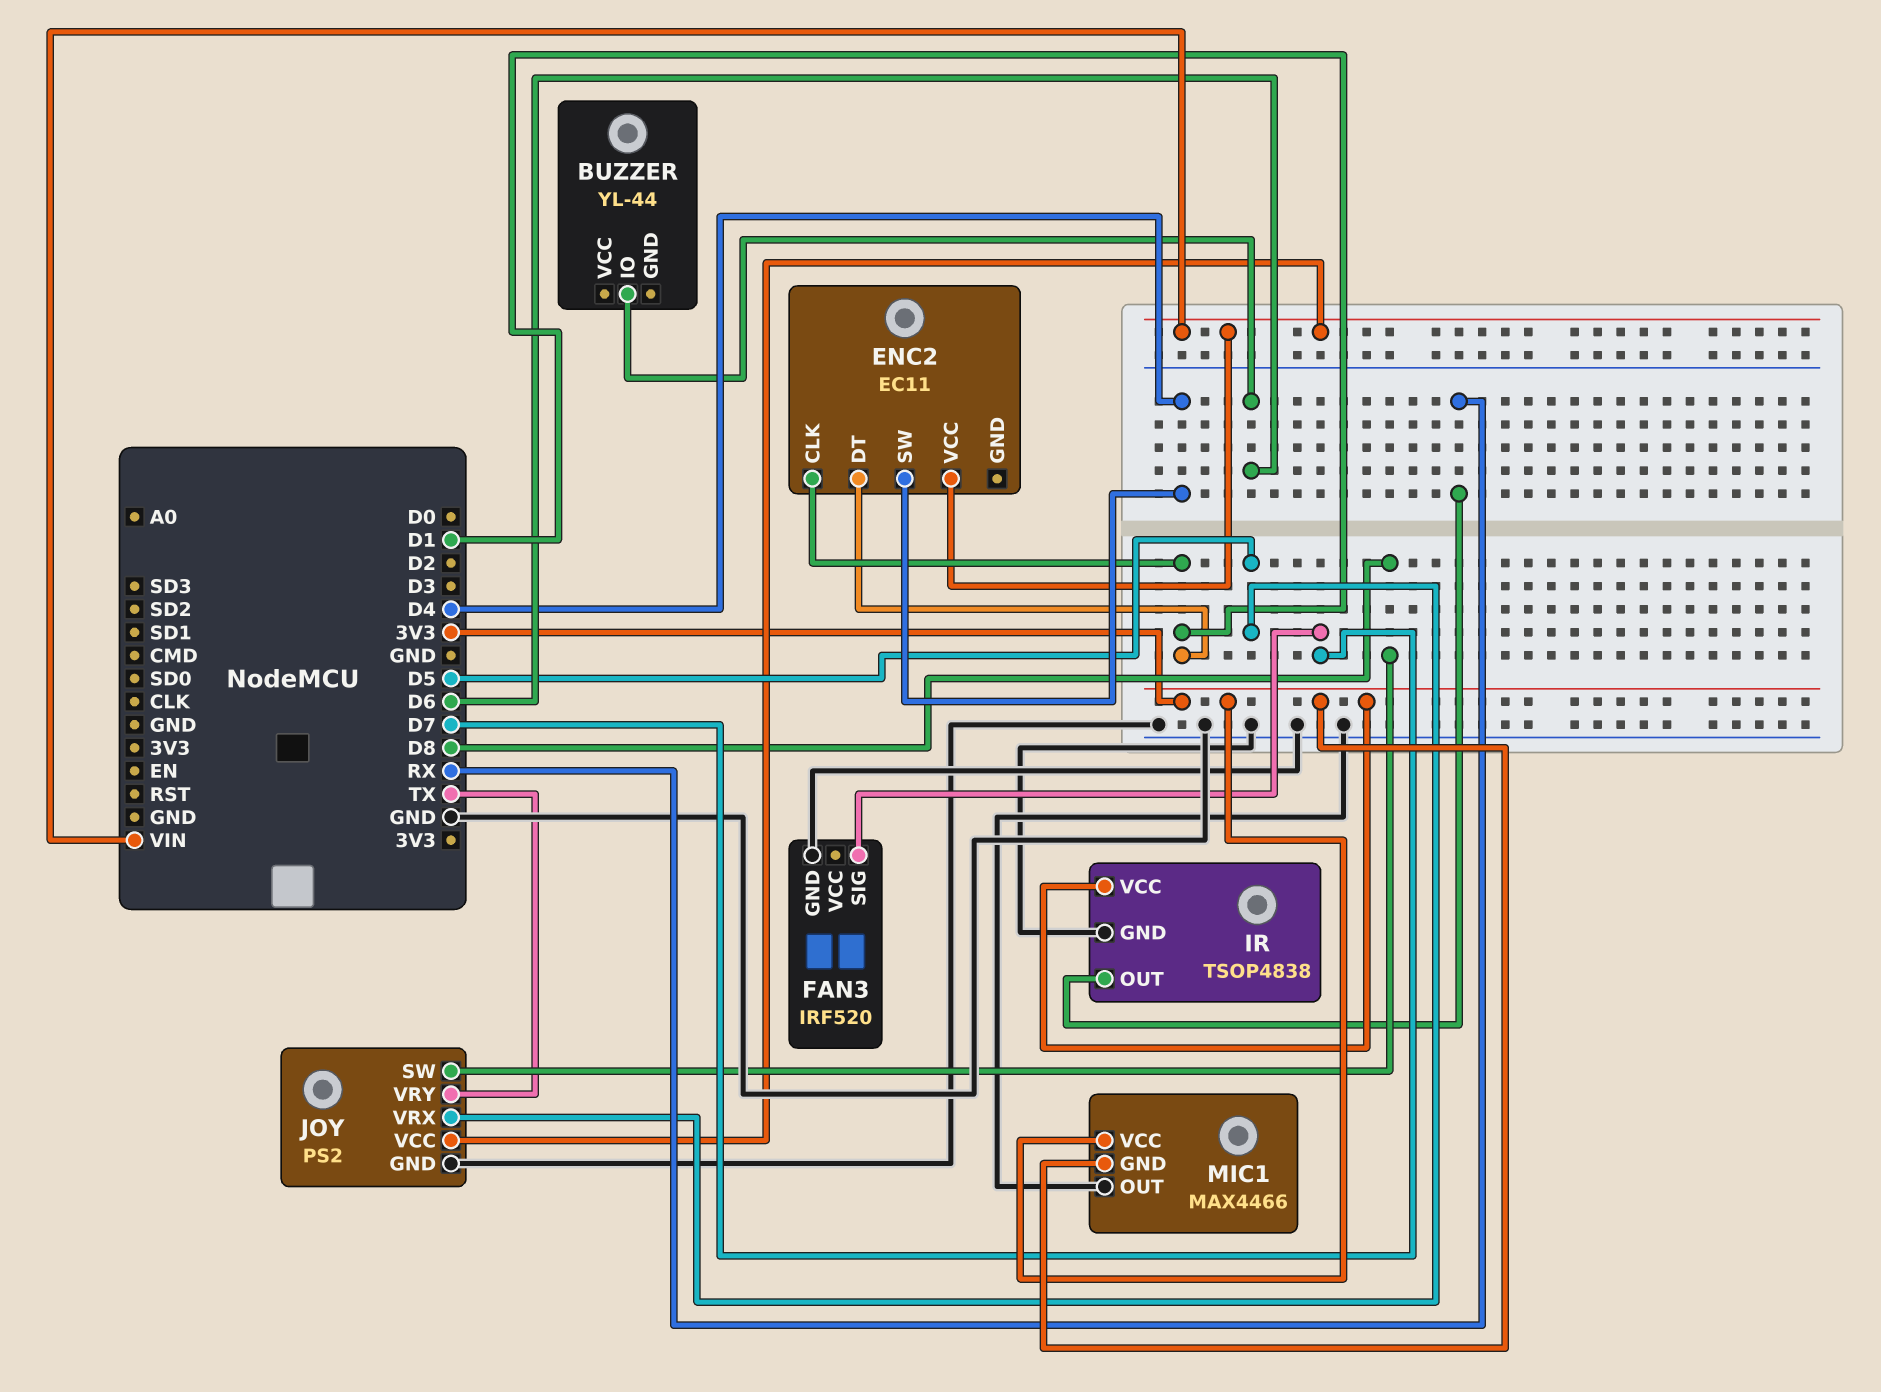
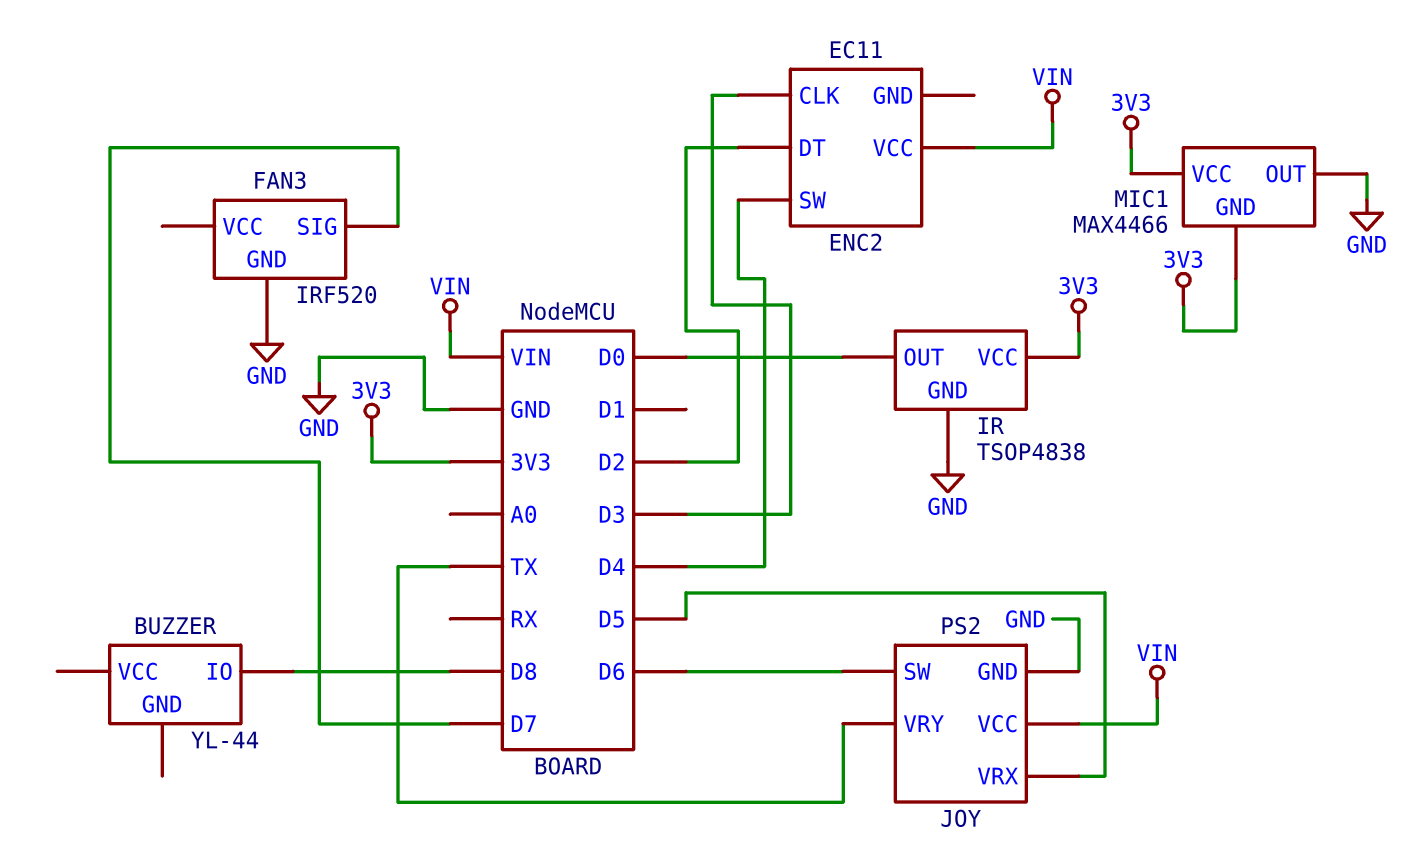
BUZZER pin IO: D6 -> D8
ENC2 pin CLK: D1 -> D3
ENC2 pin DT: D1 -> D2
IR pin OUT: RX -> D0
JOY pin SW: D8 -> D6

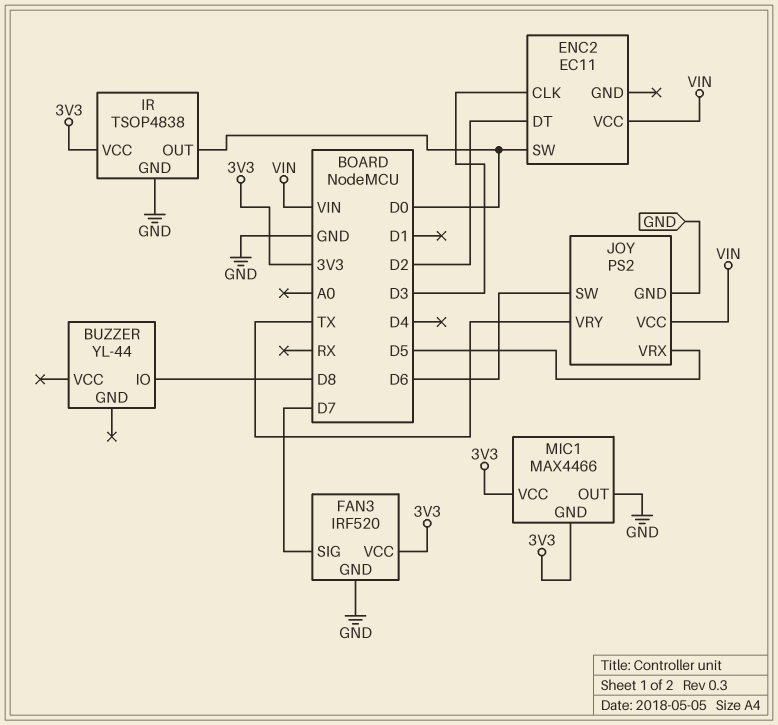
ENC2 pin SW: D4 -> D0
FAN3 pin VCC: none -> 3V3

